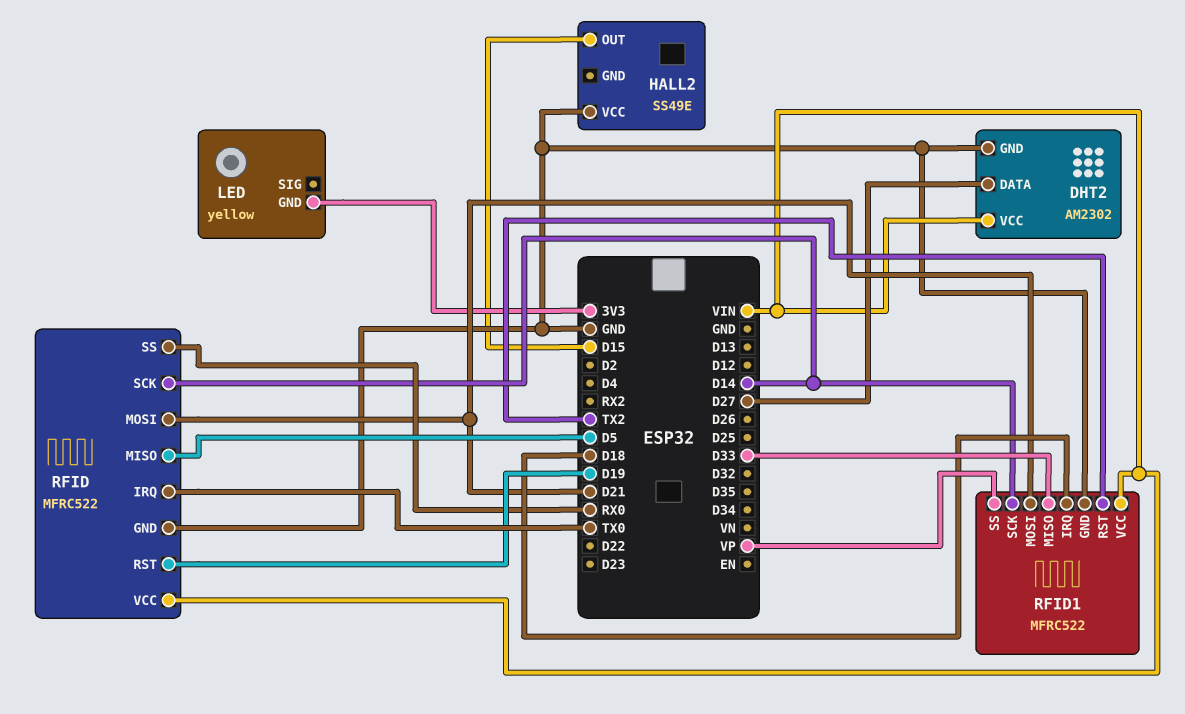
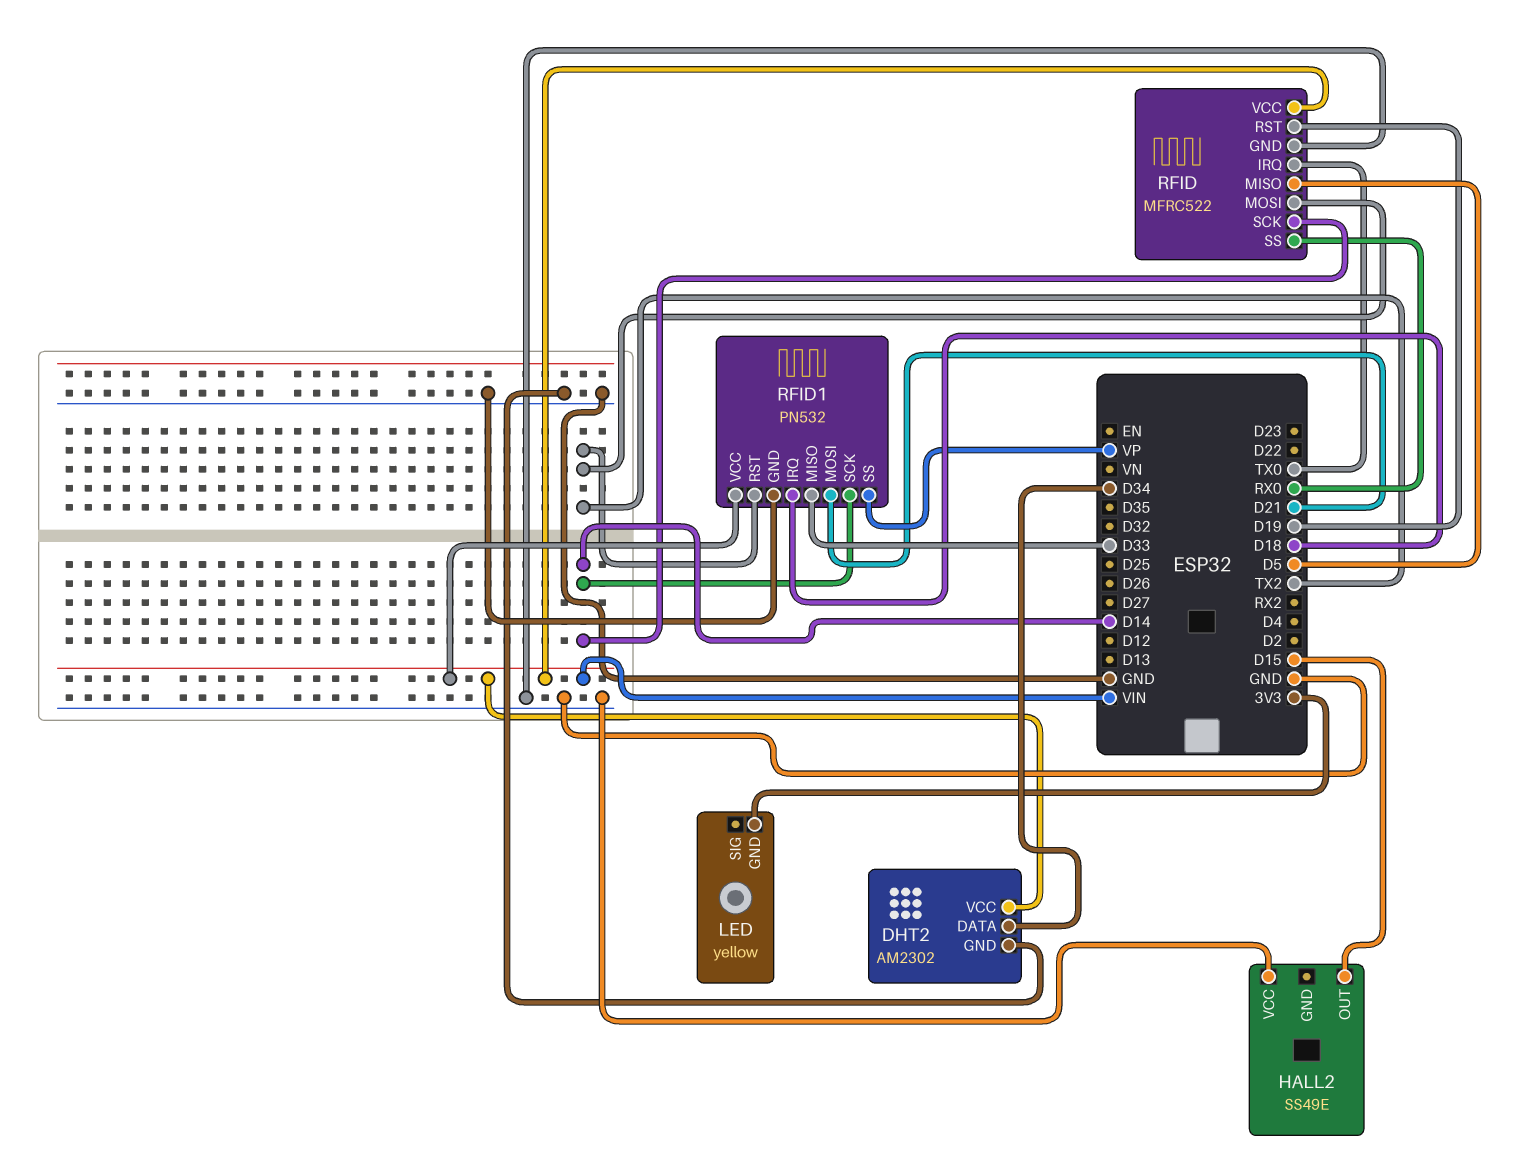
DHT2 pin DATA: D27 -> D34
RFID pin MOSI: D21 -> TX2
RFID1: MFRC522 -> PN532

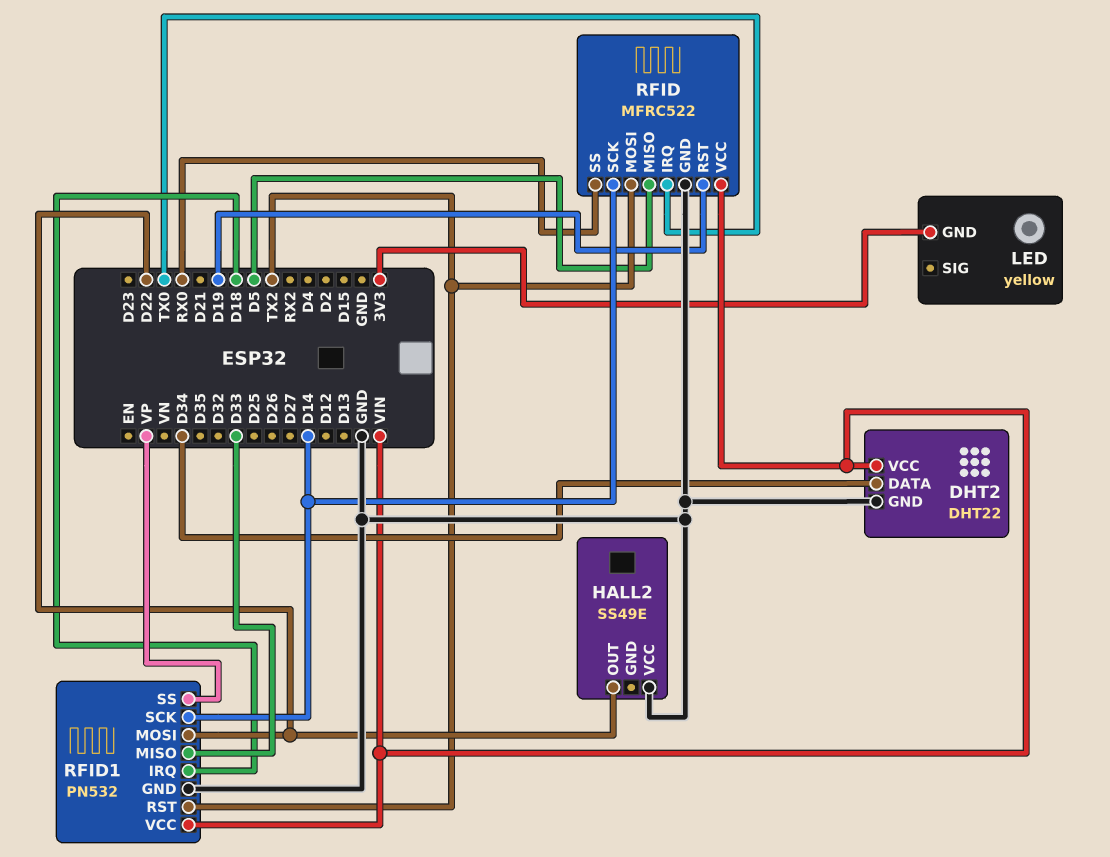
DHT2: AM2302 -> DHT22
HALL2 pin OUT: D15 -> D22
RFID1 pin MOSI: D21 -> D22

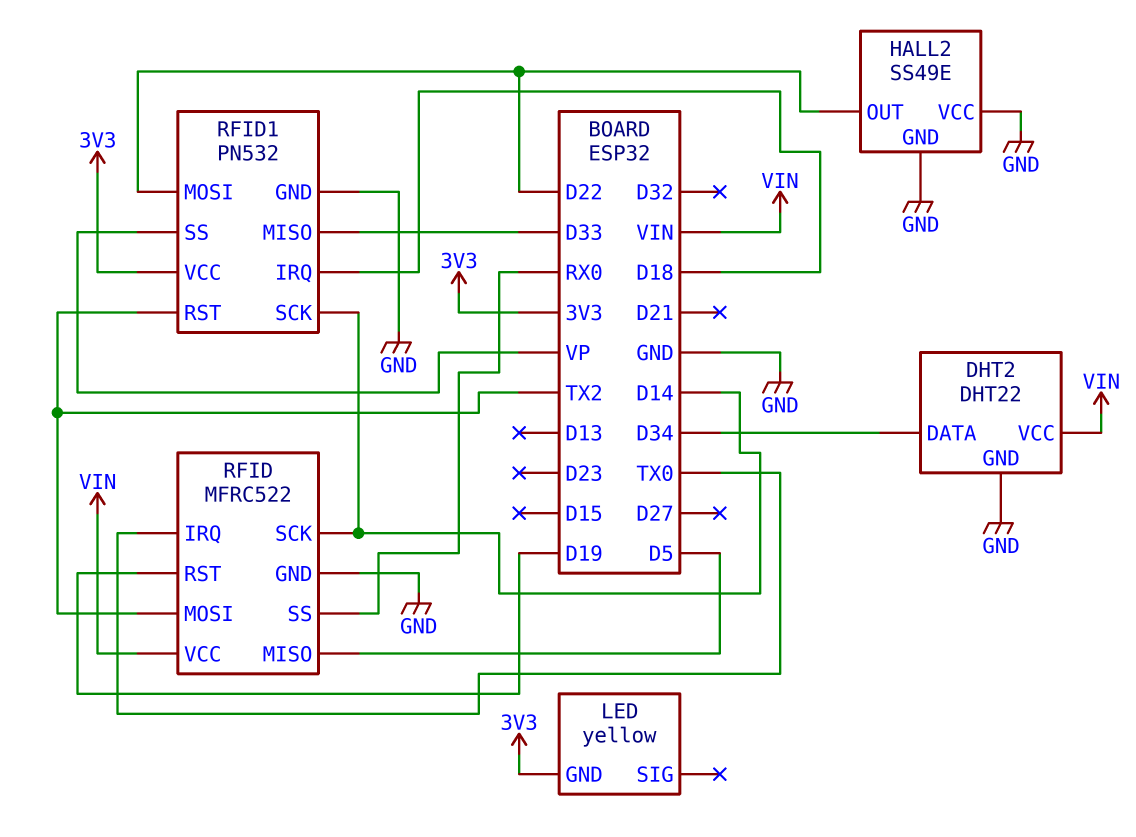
HALL2 pin GND: none -> GND
RFID1 pin VCC: VIN -> 3V3

